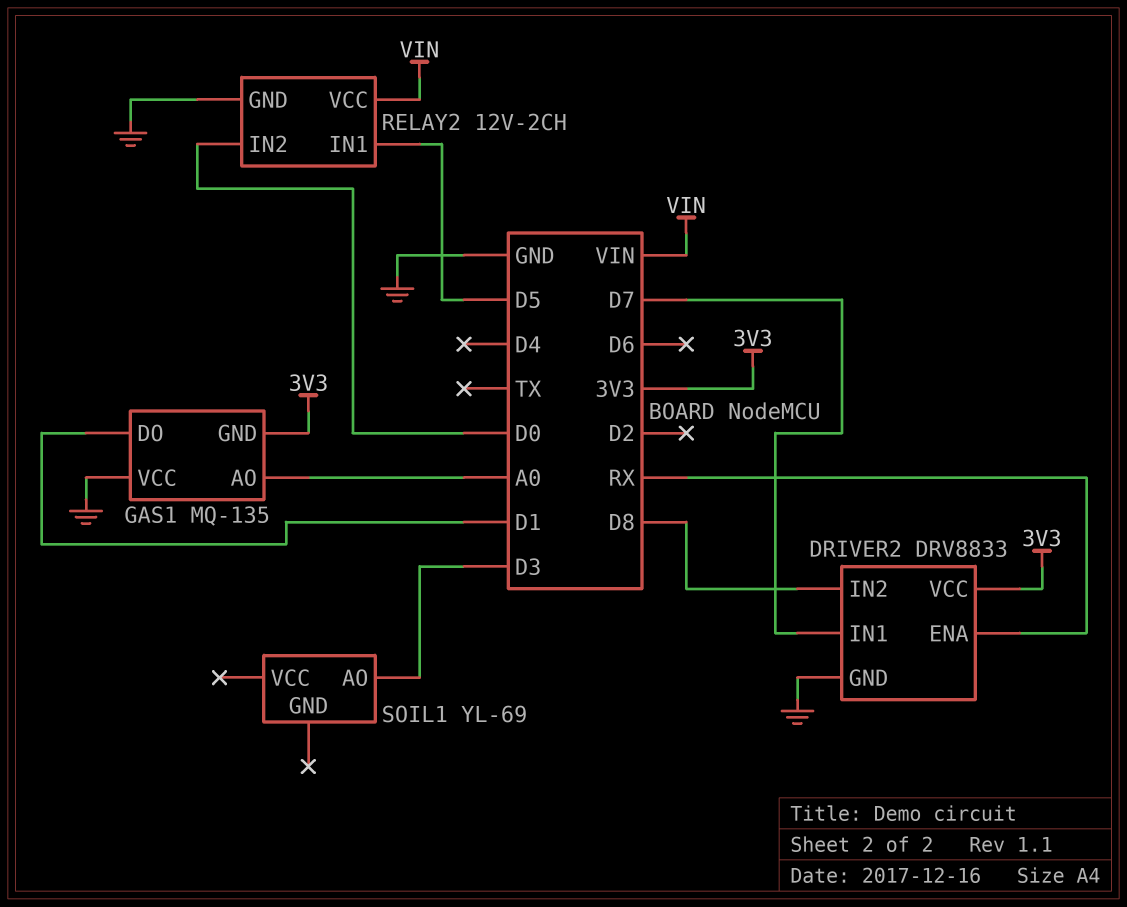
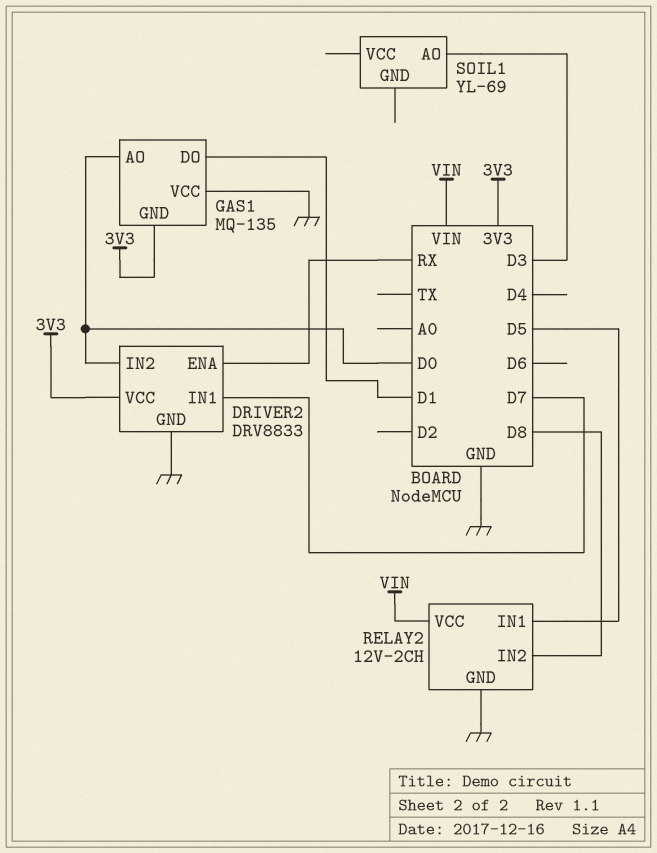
DRIVER2 pin IN2: D8 -> D0
GAS1 pin AO: A0 -> D0
RELAY2 pin IN2: D0 -> D8

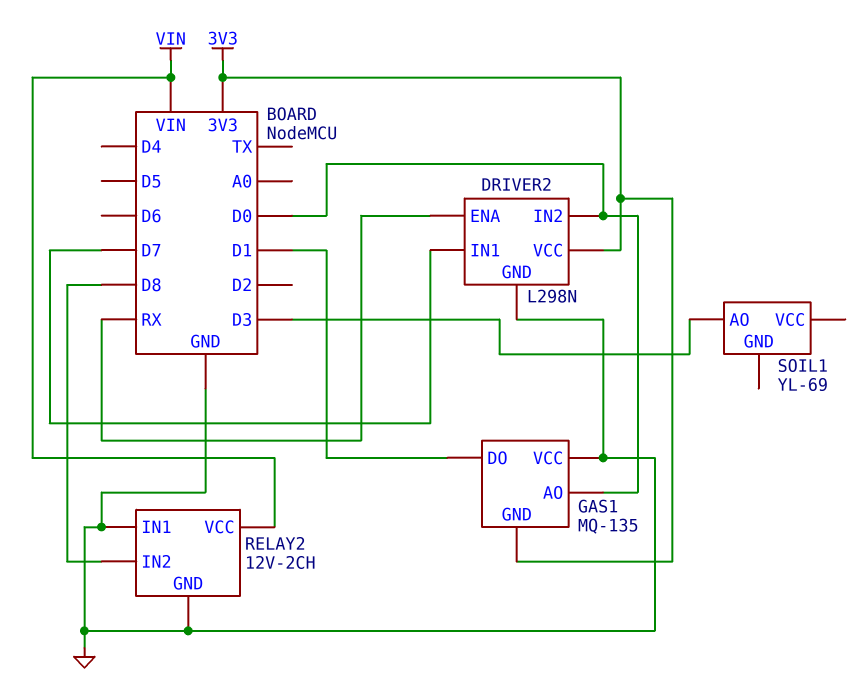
DRIVER2: DRV8833 -> L298N
RELAY2 pin IN1: D5 -> GND

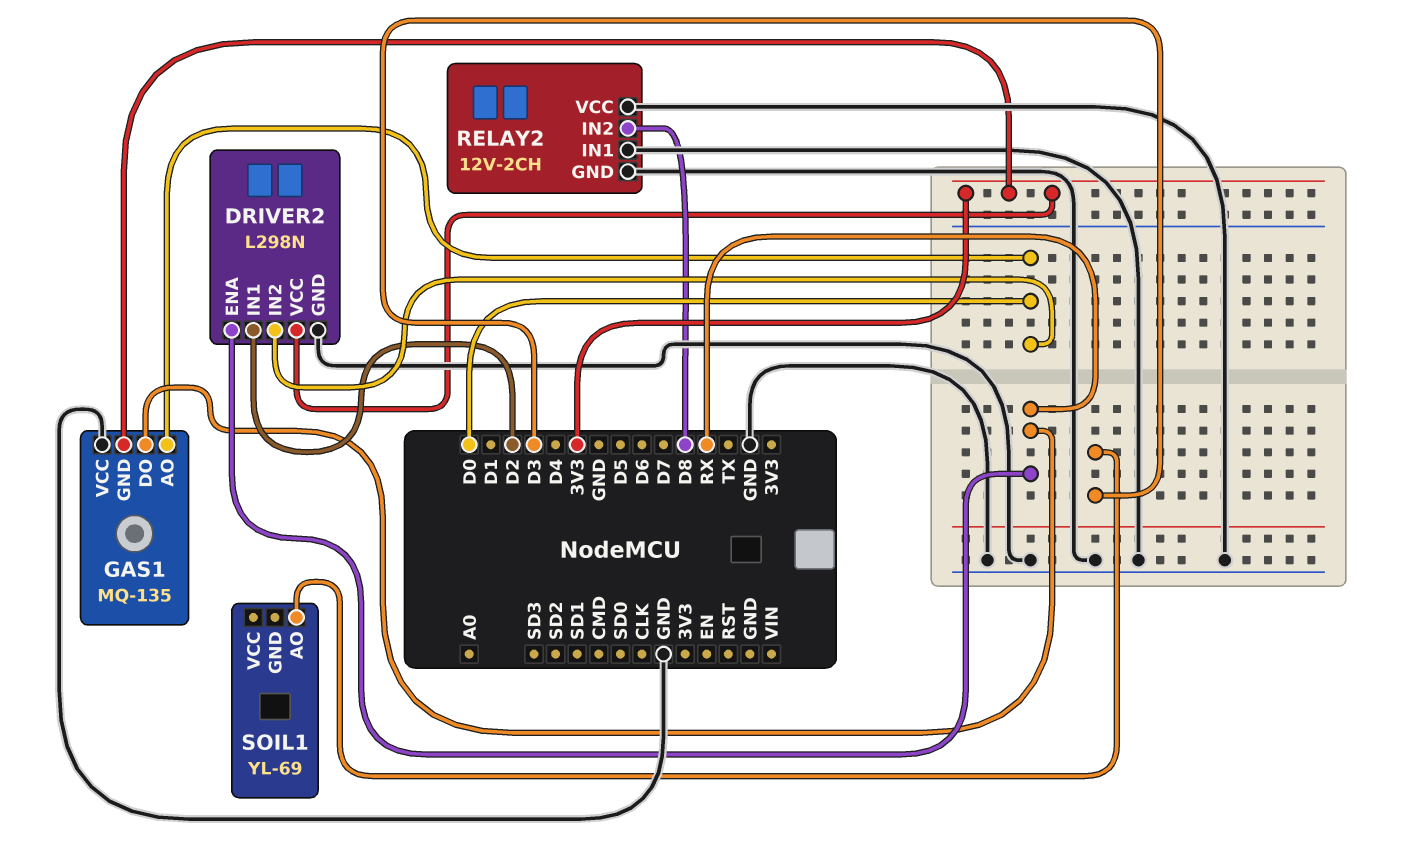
DRIVER2 pin IN1: D7 -> D2
GAS1 pin DO: D1 -> RX
RELAY2 pin VCC: VIN -> GND

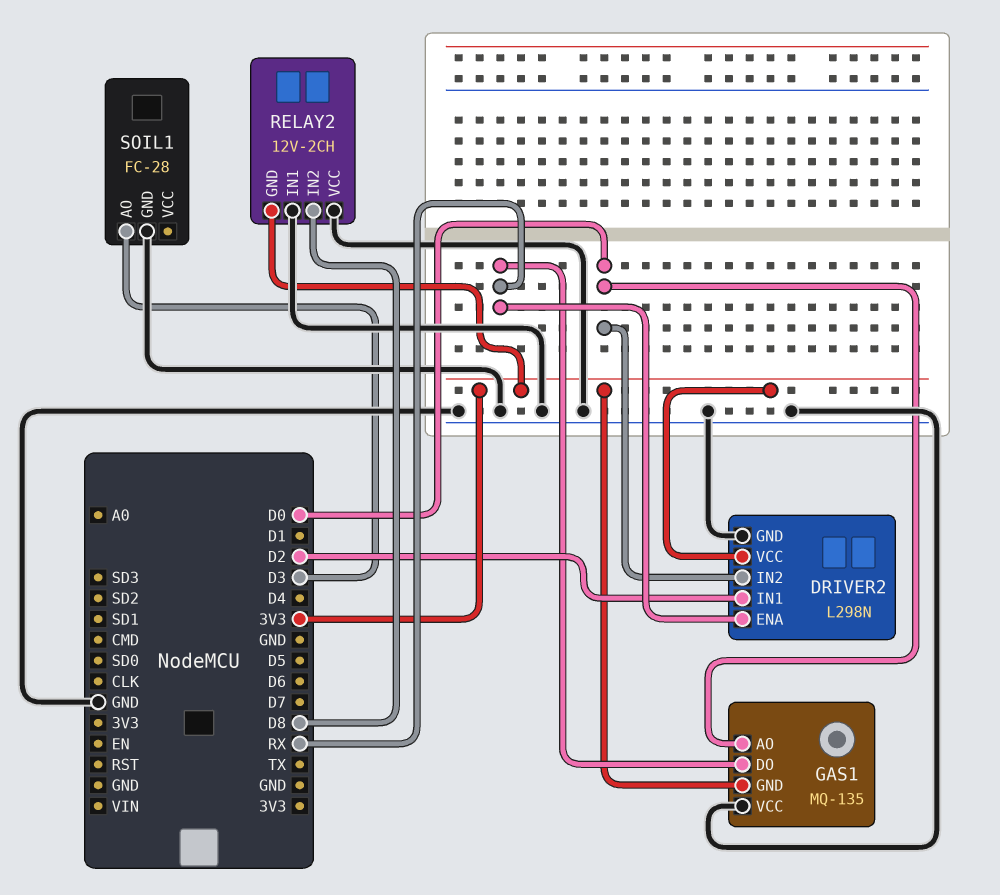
RELAY2 pin GND: GND -> 3V3
SOIL1: YL-69 -> FC-28
SOIL1 pin GND: none -> GND

